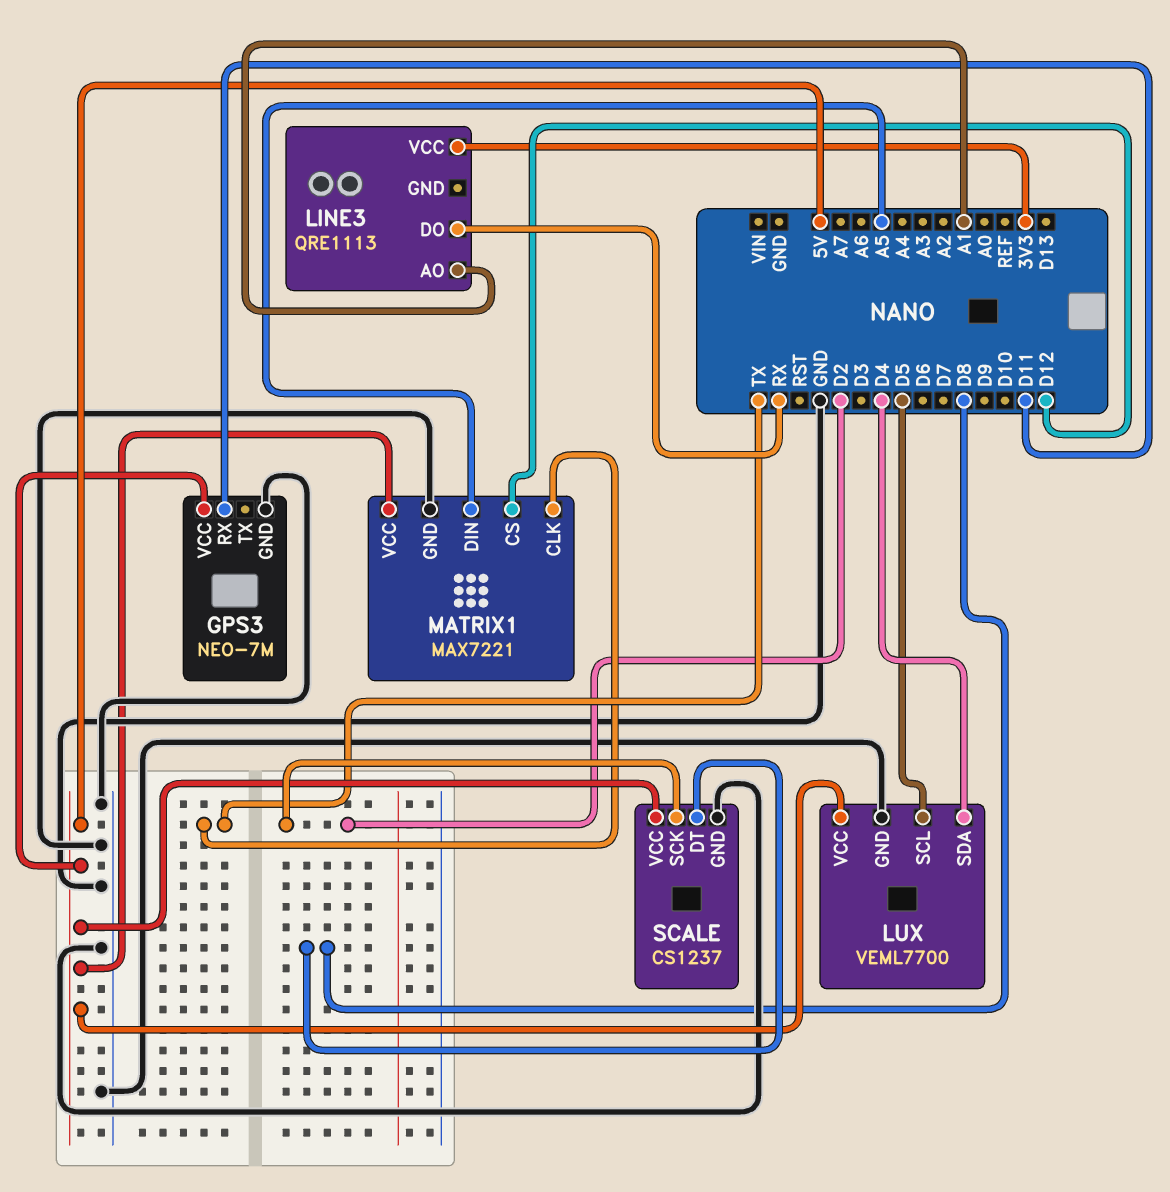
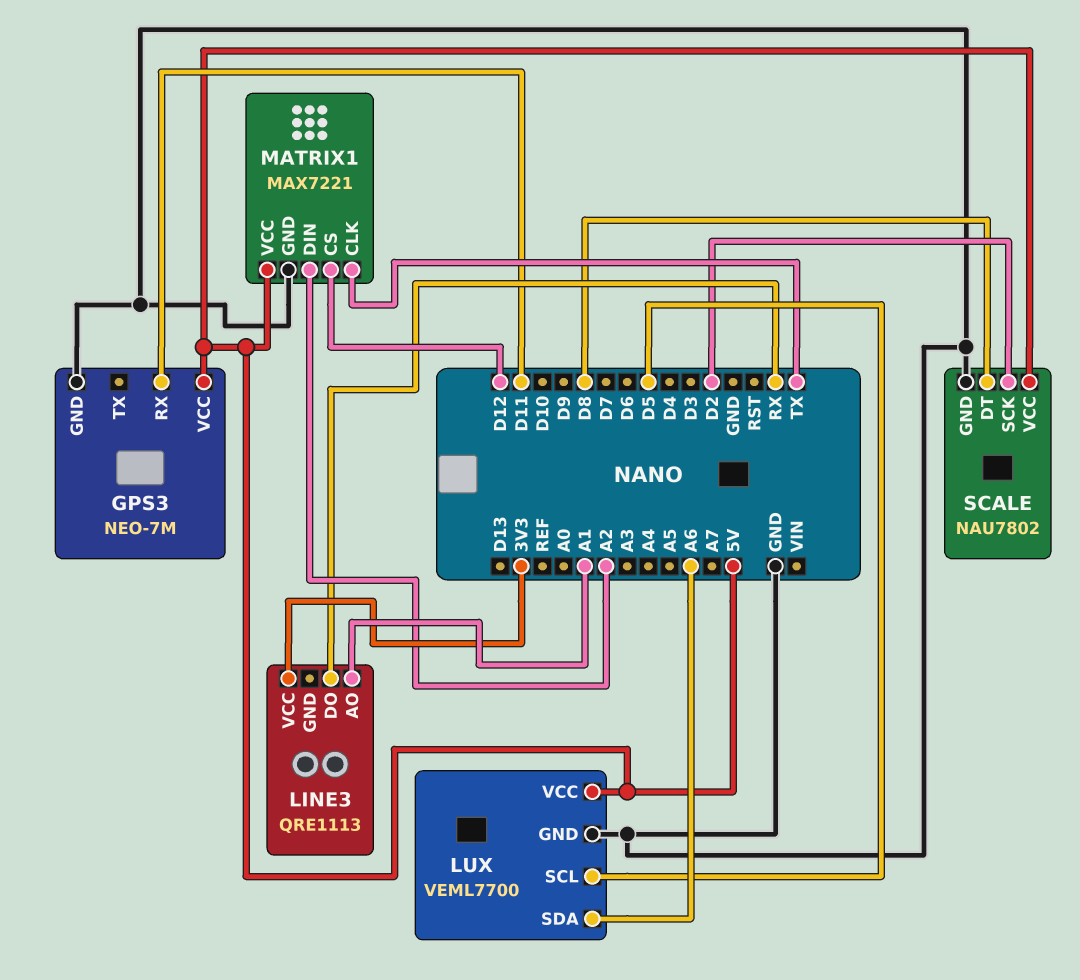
LUX pin SDA: D4 -> A6
MATRIX1 pin DIN: A5 -> A2
SCALE: CS1237 -> NAU7802

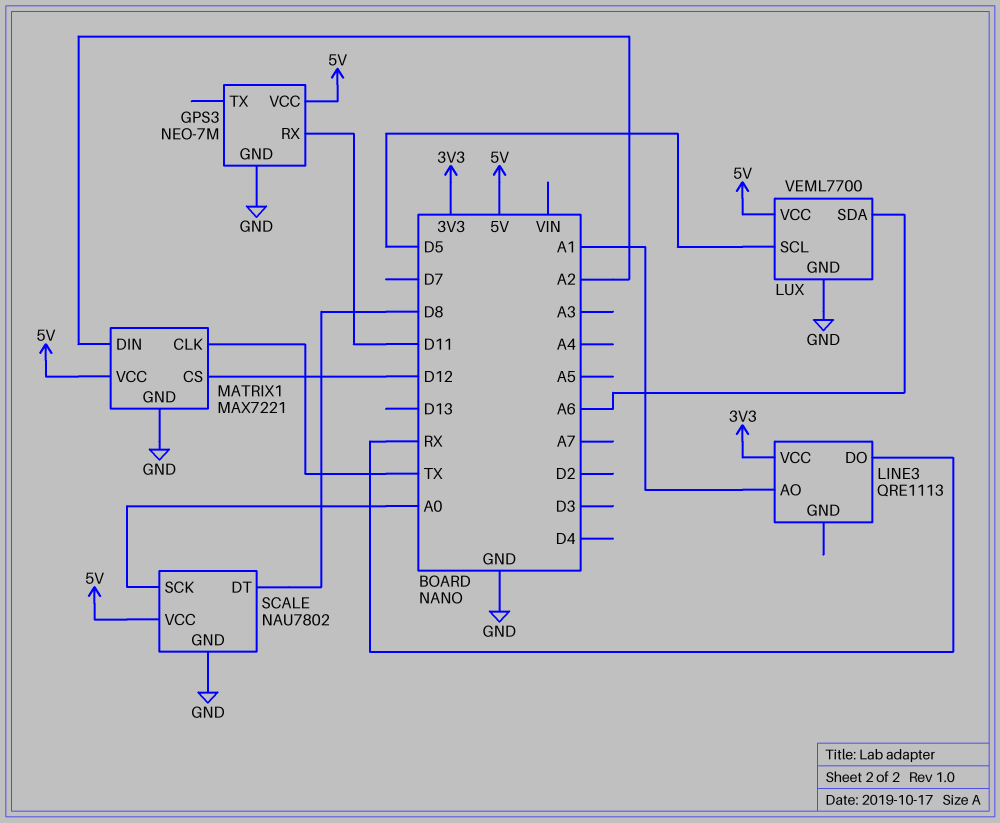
SCALE pin SCK: D2 -> A0

